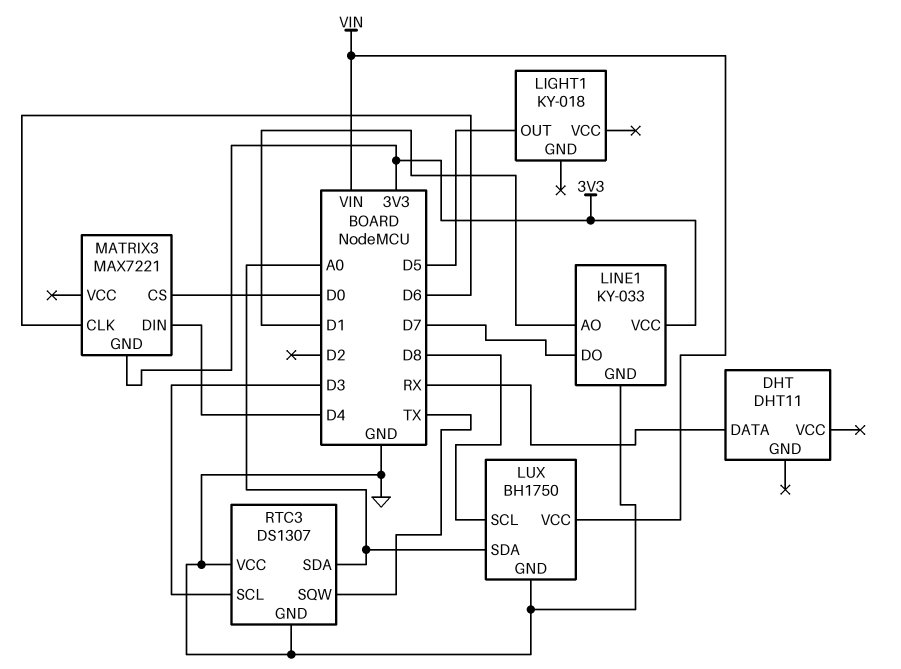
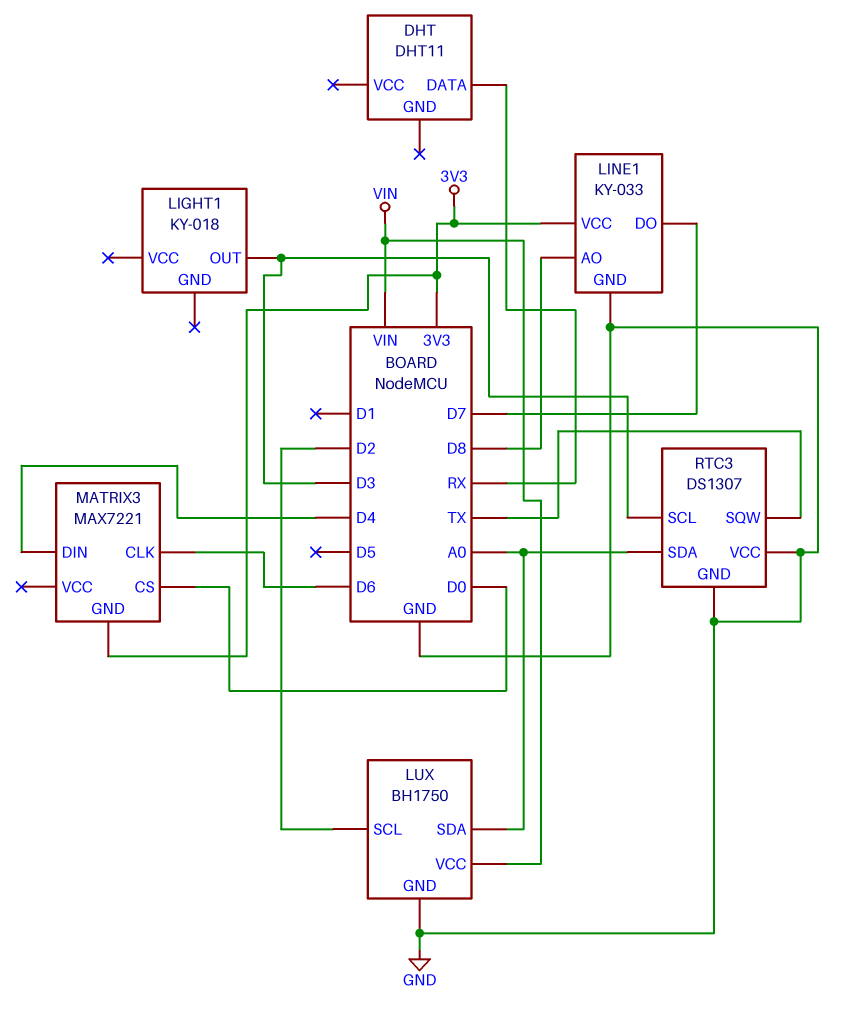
LIGHT1 pin OUT: D5 -> D3
LINE1 pin AO: D1 -> D8
LUX pin SCL: D8 -> D2

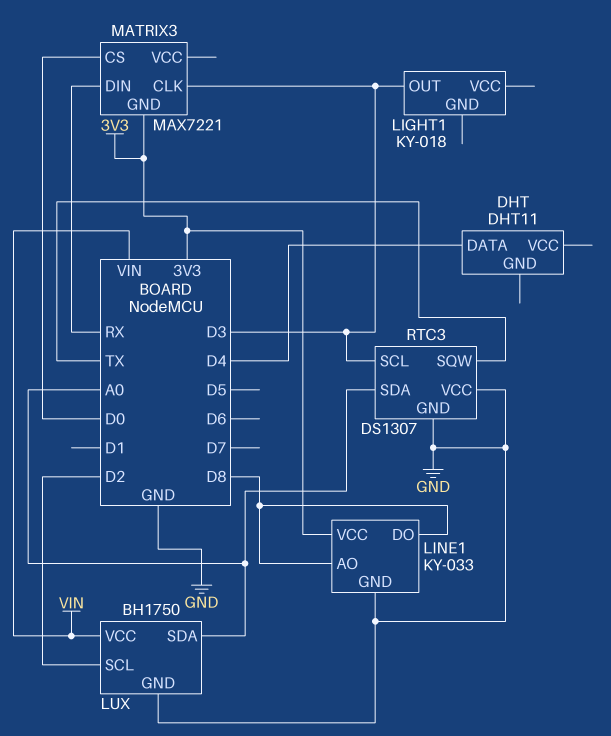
DHT pin DATA: RX -> D4
LINE1 pin DO: D7 -> D8
MATRIX3 pin CLK: D6 -> D3
MATRIX3 pin DIN: D4 -> RX

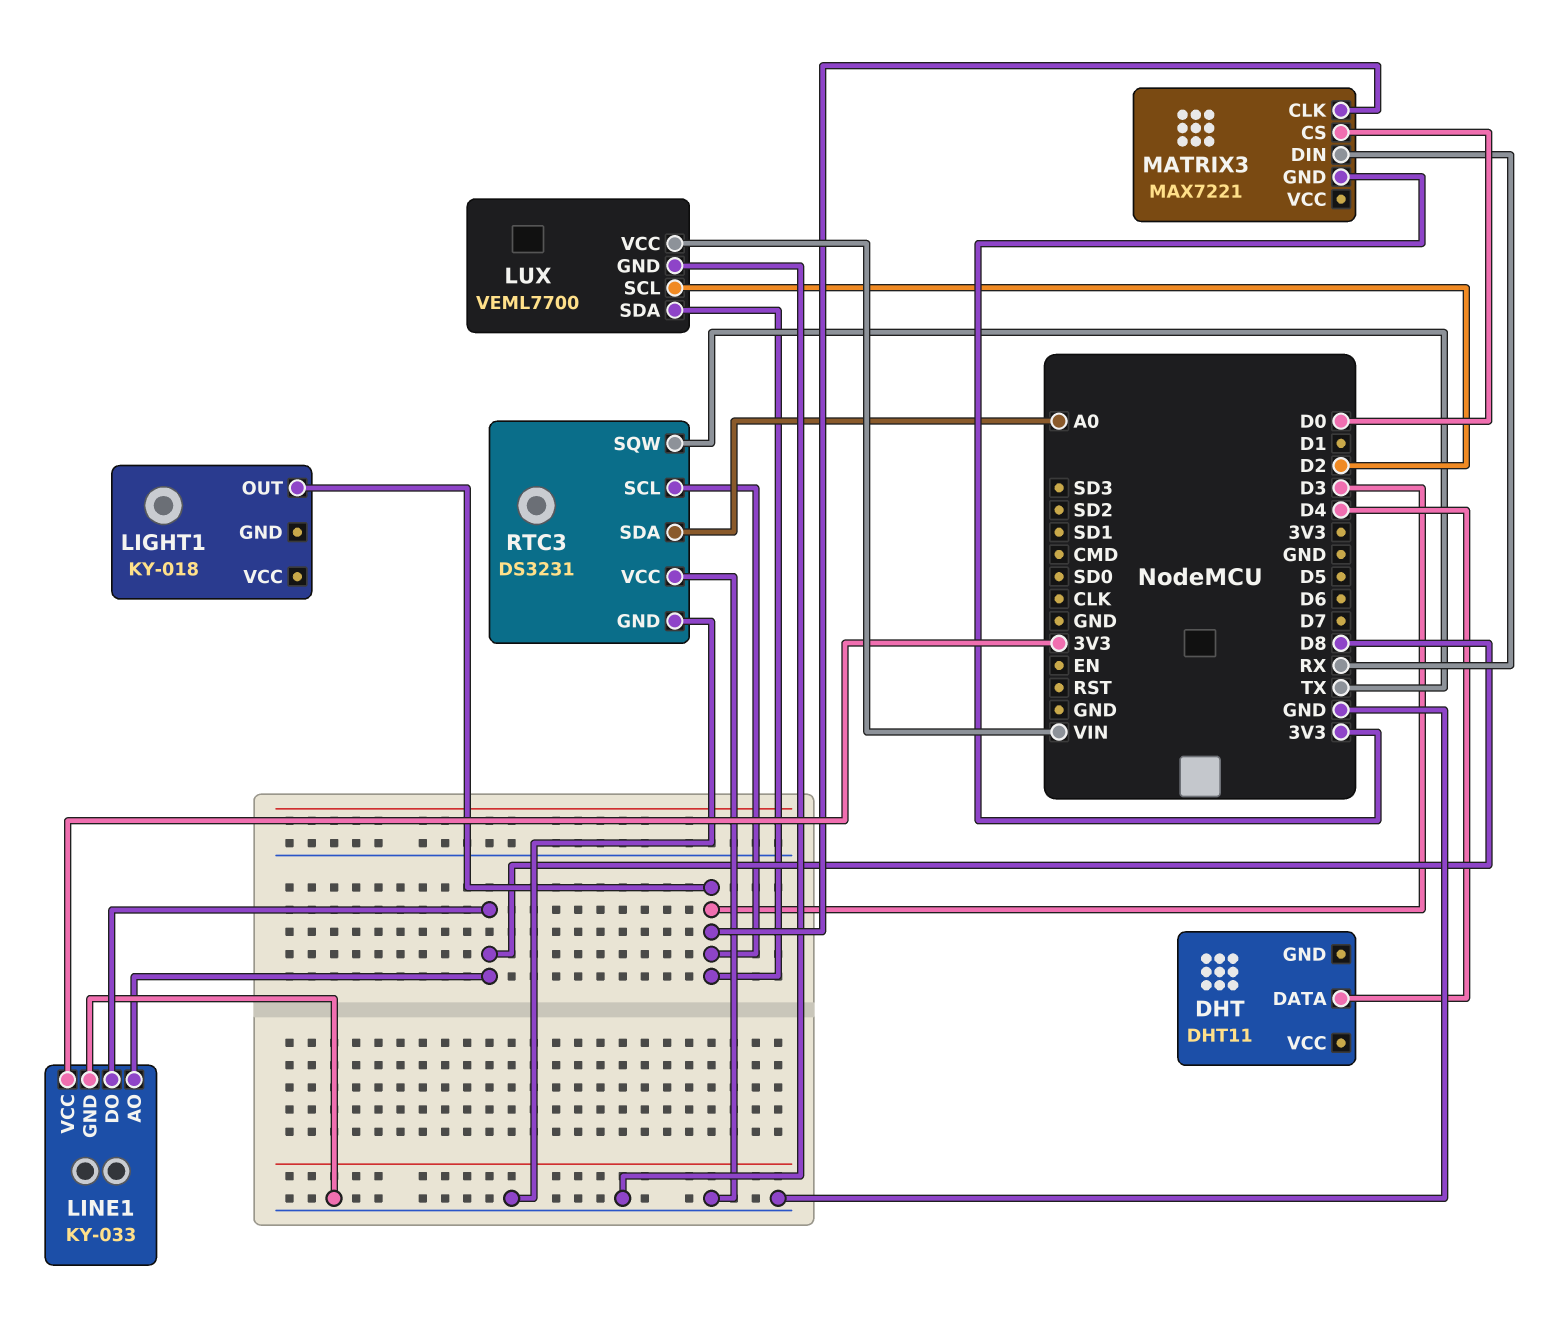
LUX: BH1750 -> VEML7700
LUX pin SDA: A0 -> D3
RTC3: DS1307 -> DS3231

